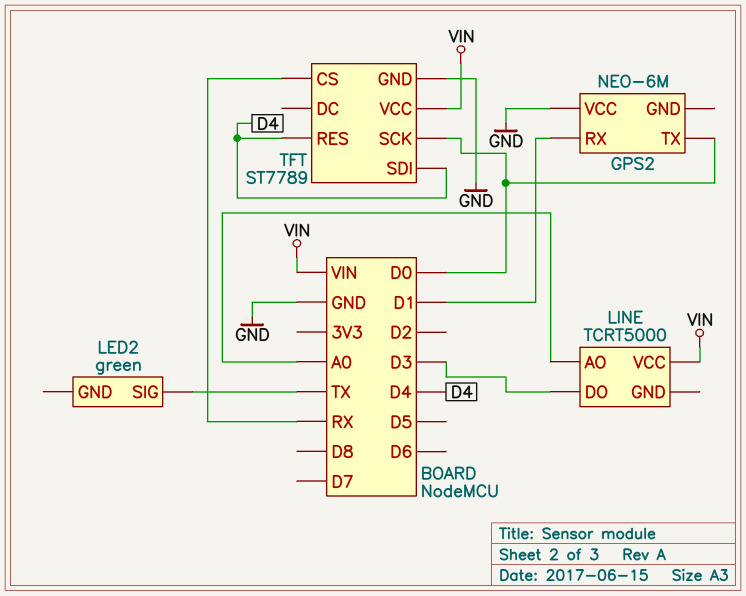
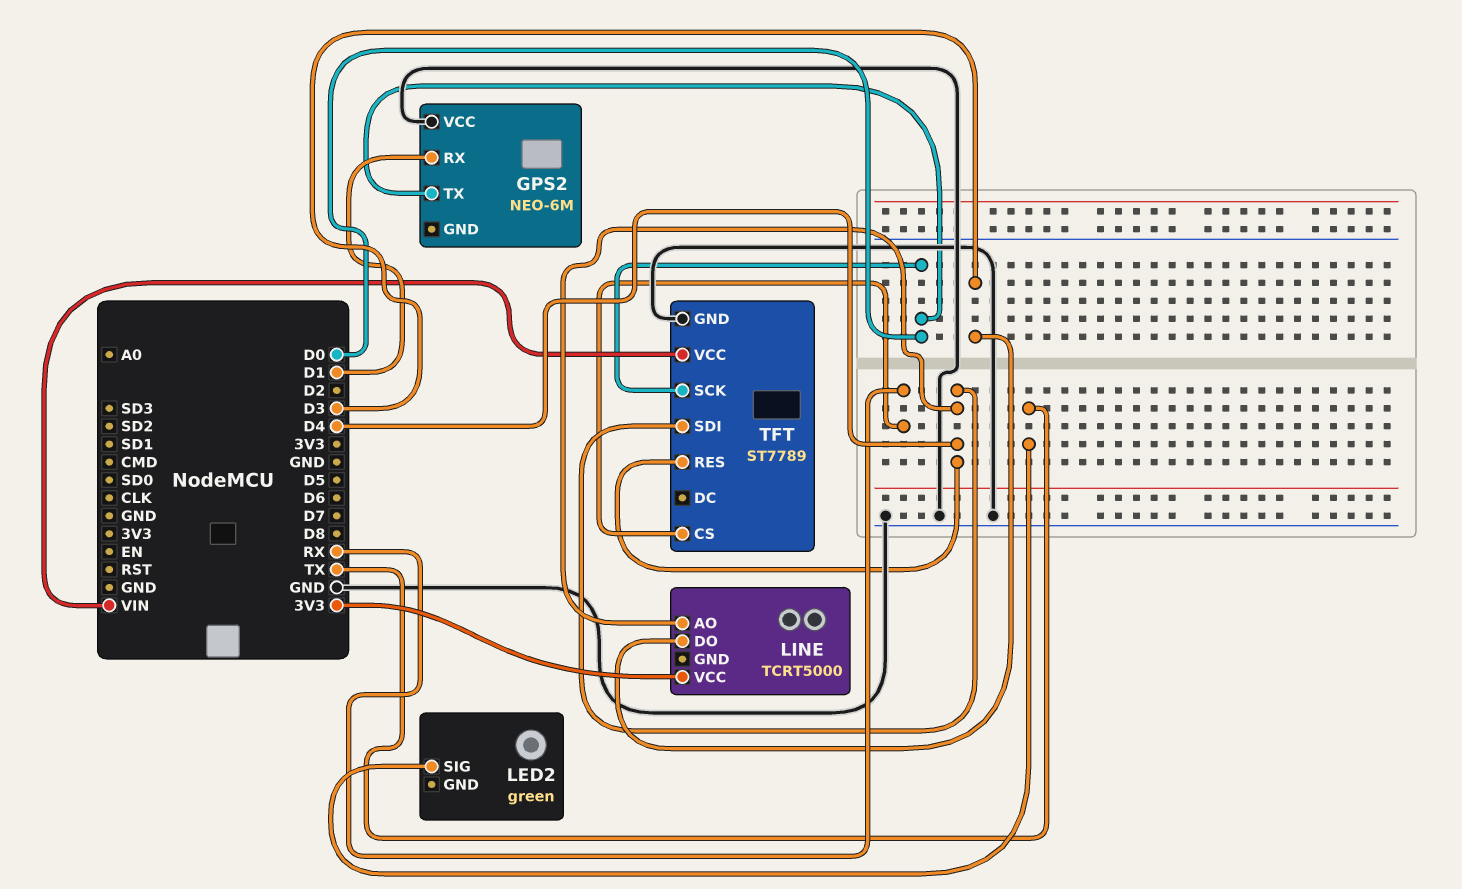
LINE pin AO: A0 -> D4
LINE pin VCC: VIN -> 3V3

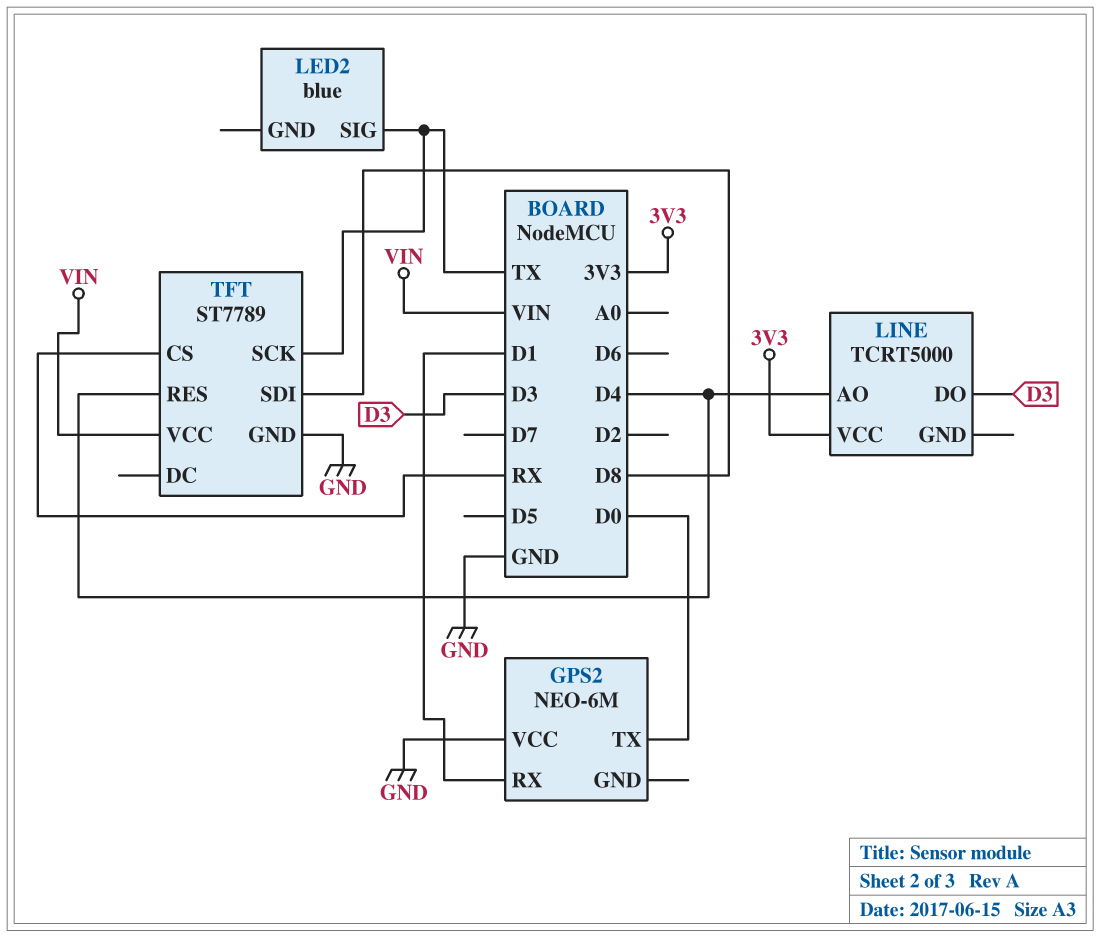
LED2: green -> blue
TFT pin SCK: D0 -> TX
TFT pin SDI: D4 -> D8

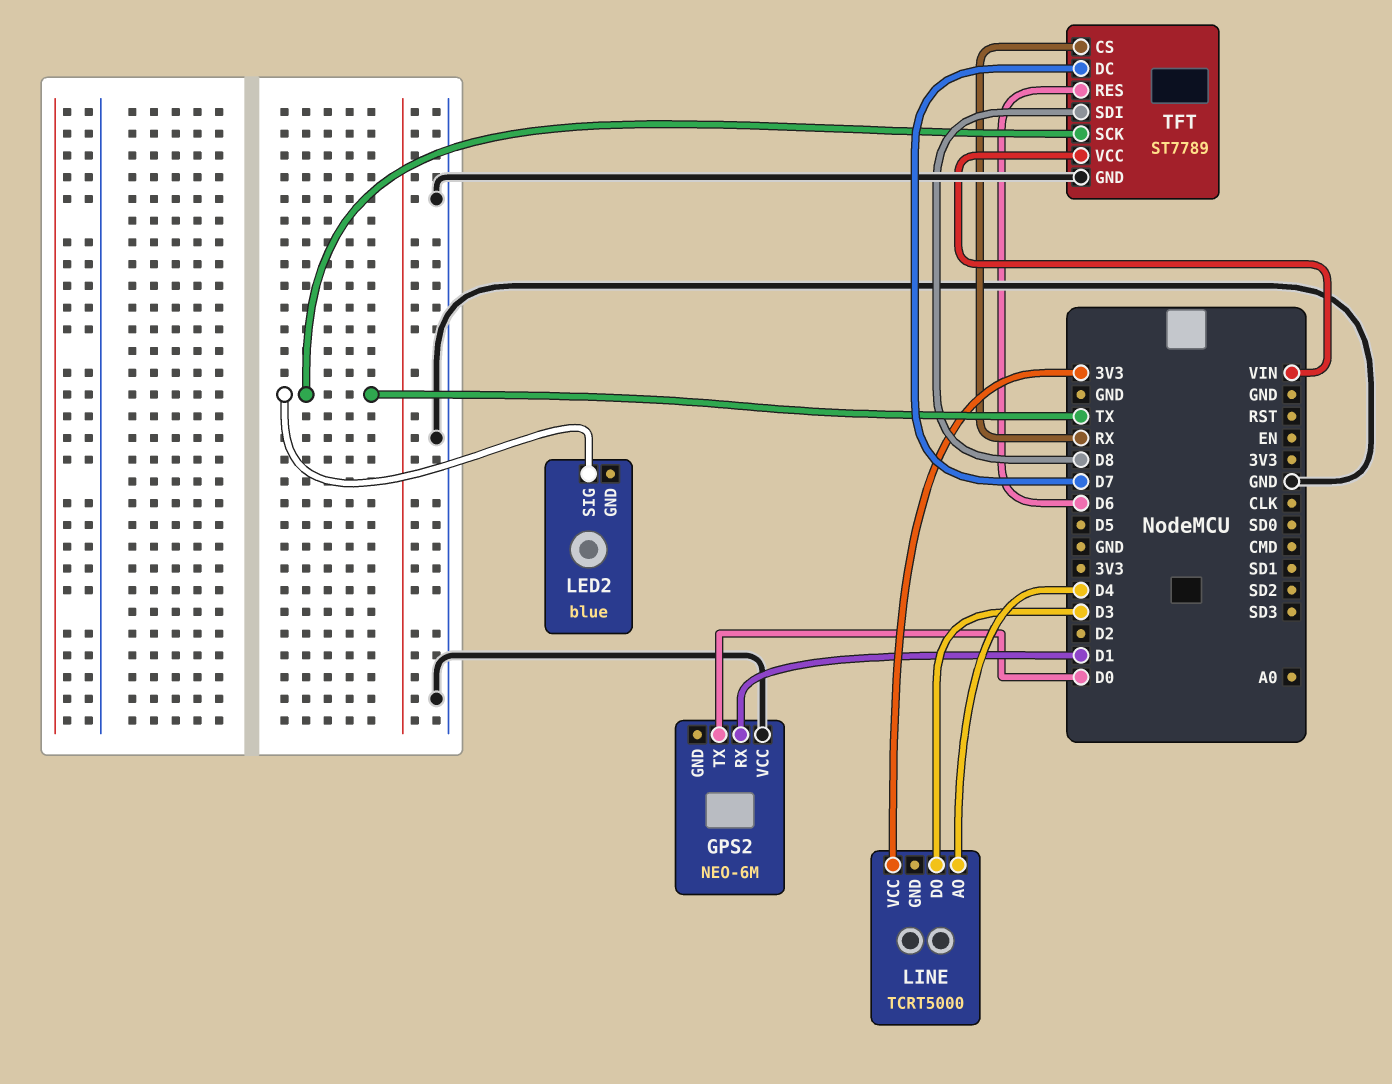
TFT pin DC: none -> D7
TFT pin RES: D4 -> D6

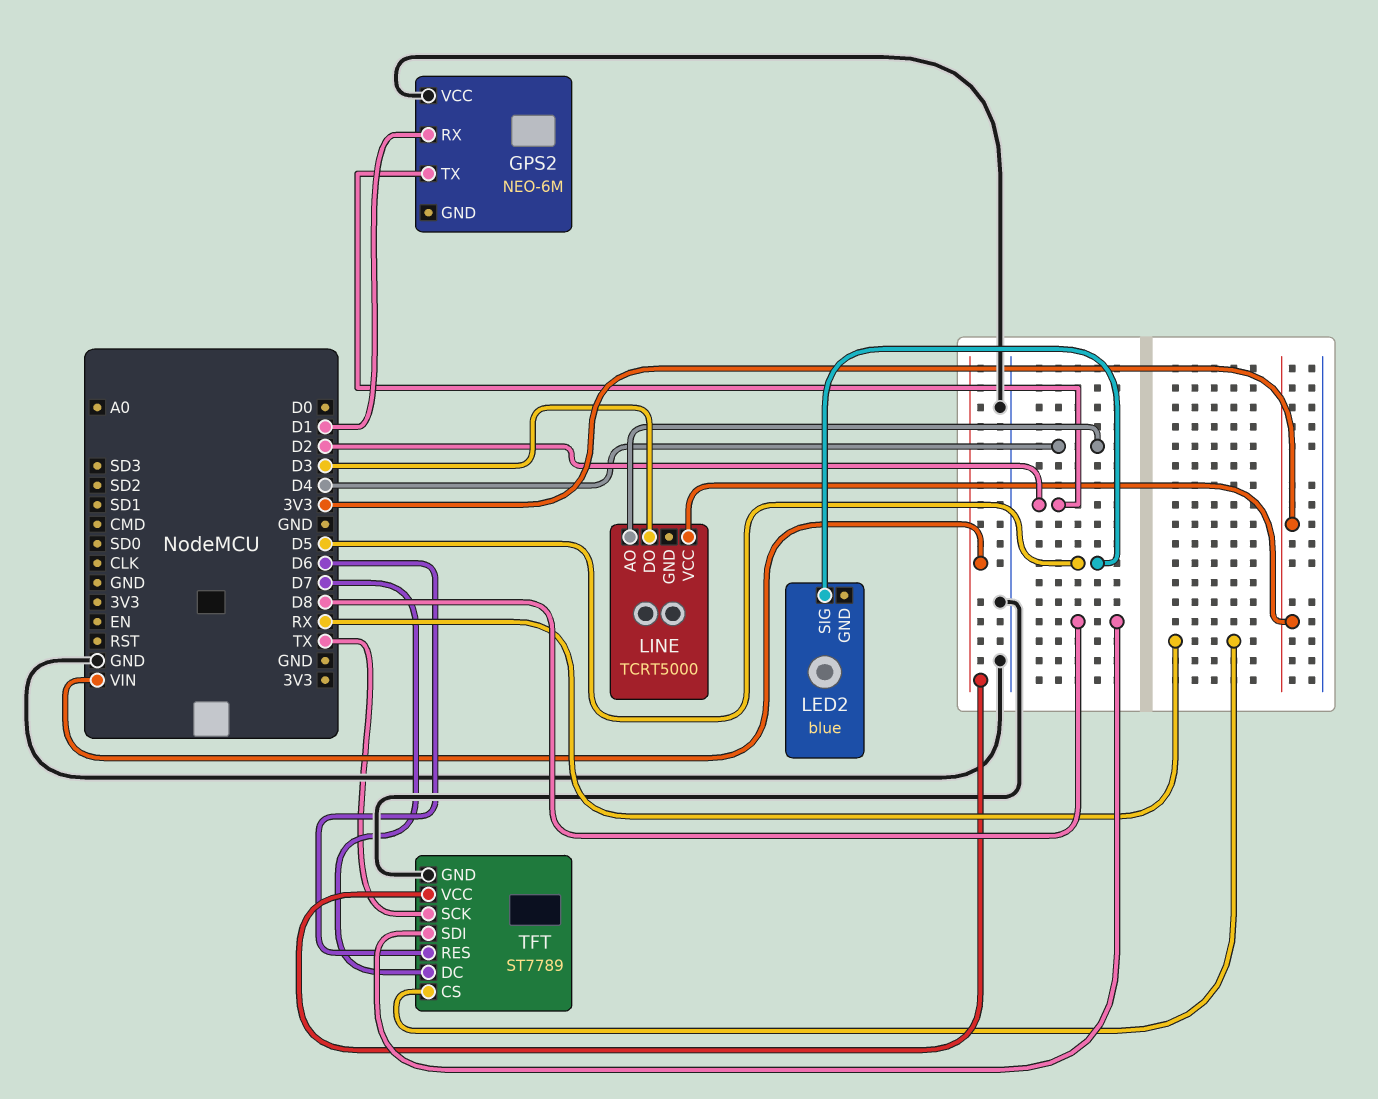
GPS2 pin TX: D0 -> D2
LED2 pin SIG: TX -> D5

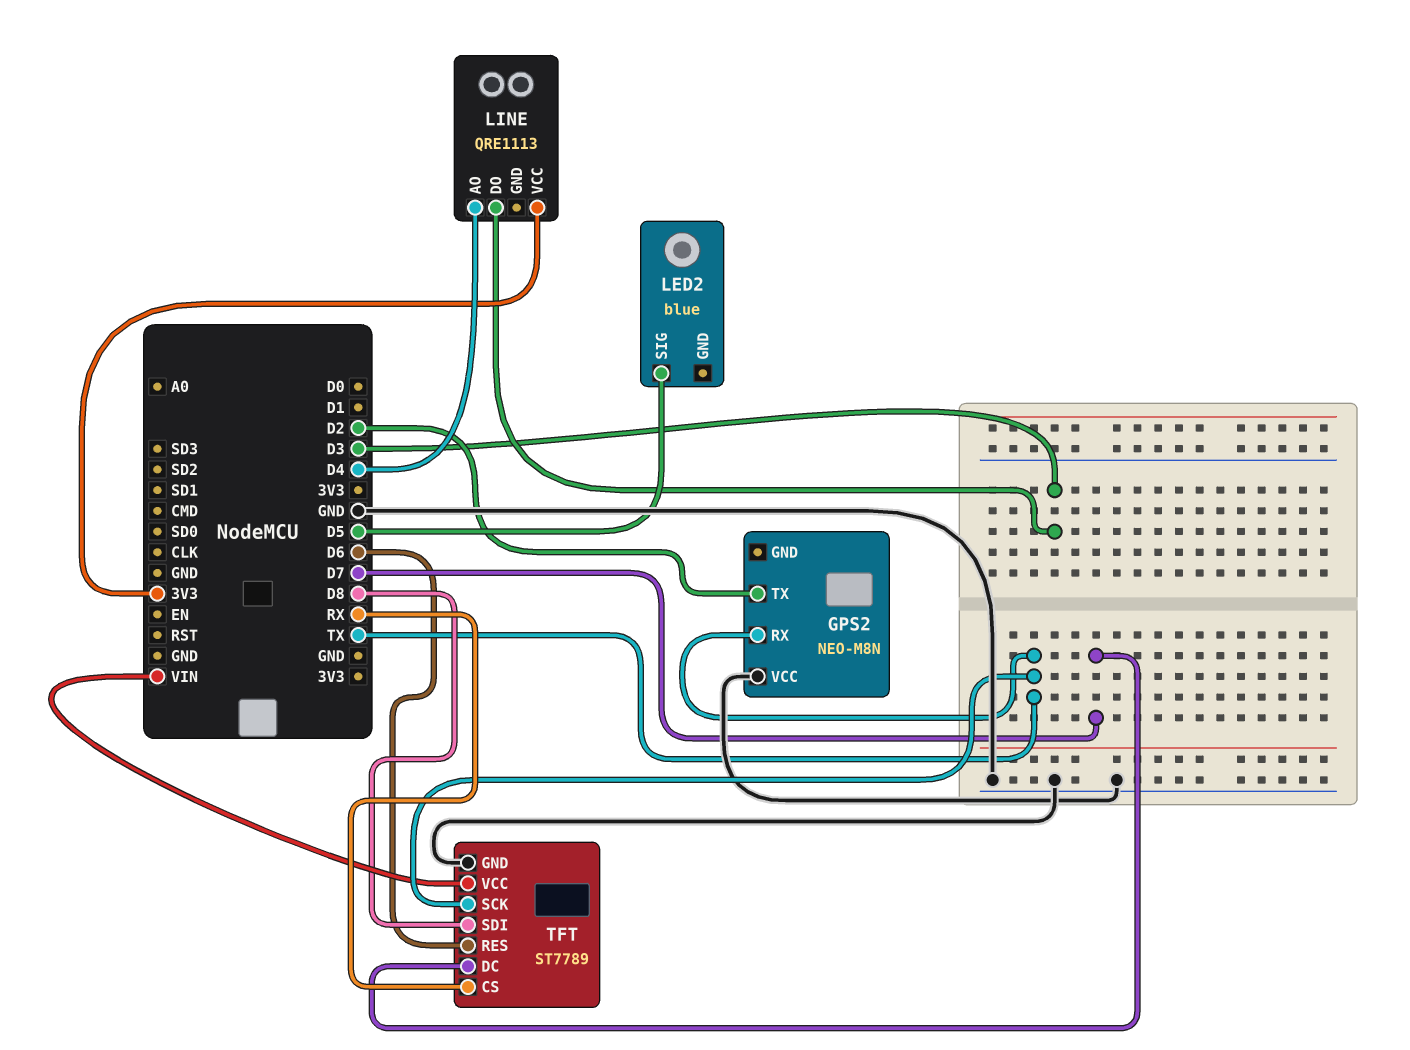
GPS2: NEO-6M -> NEO-M8N
GPS2 pin RX: D1 -> TX
LINE: TCRT5000 -> QRE1113

